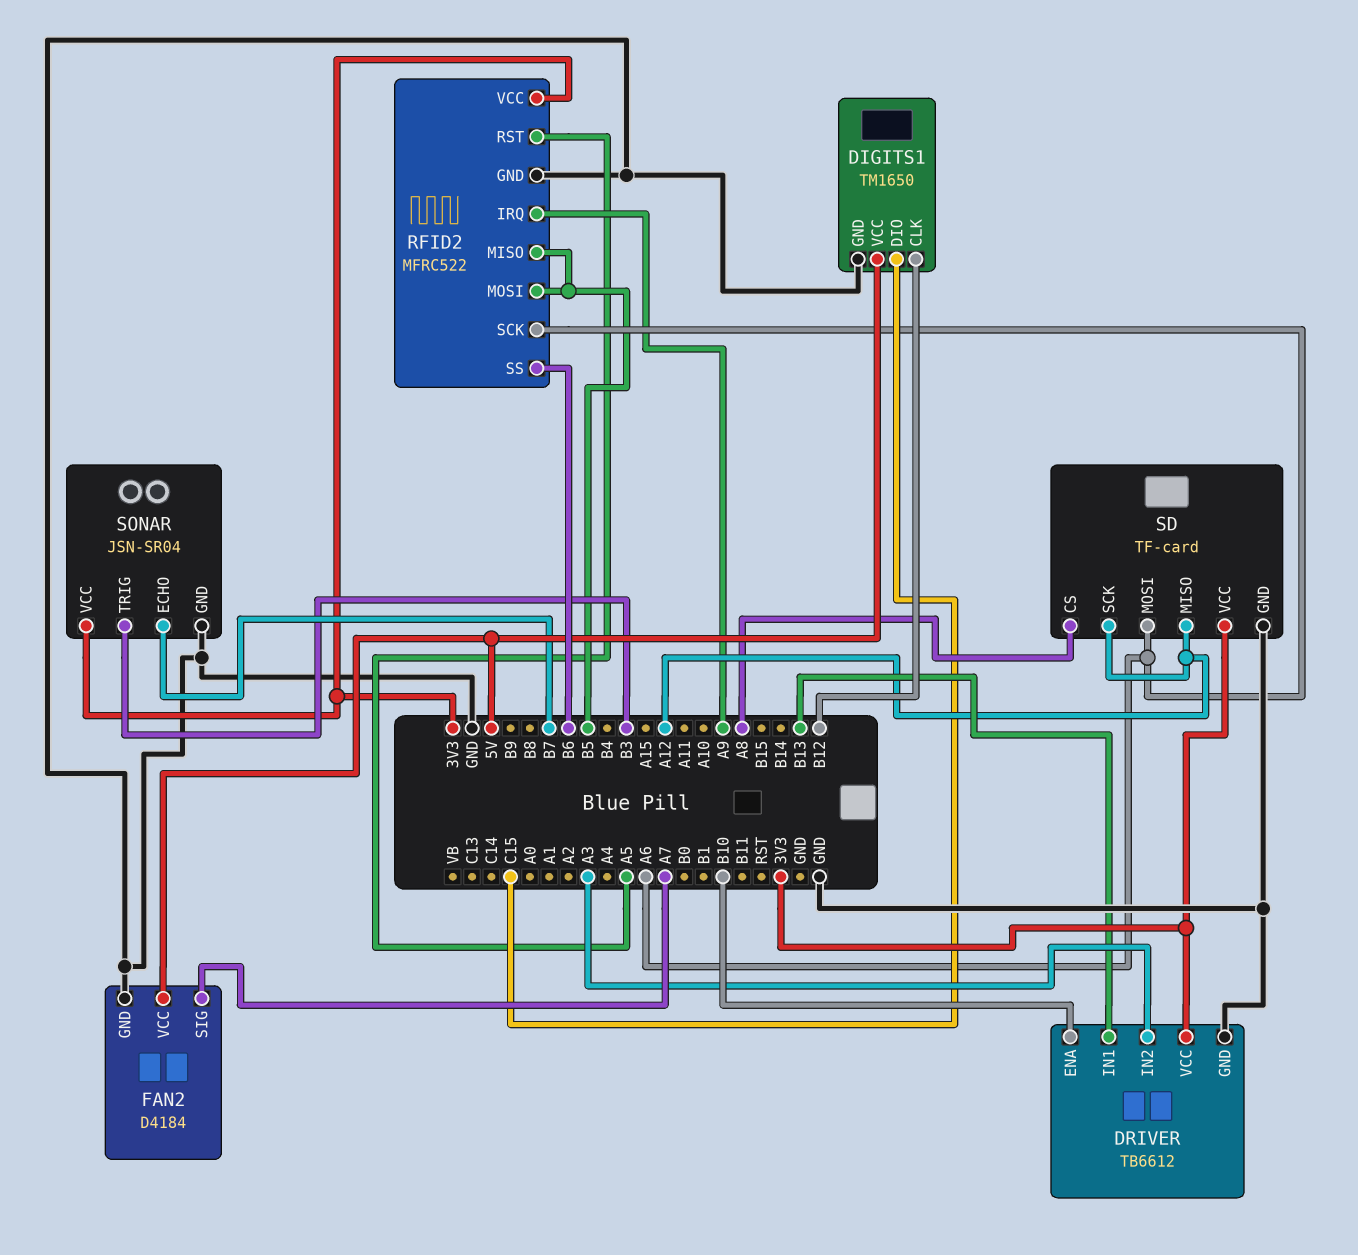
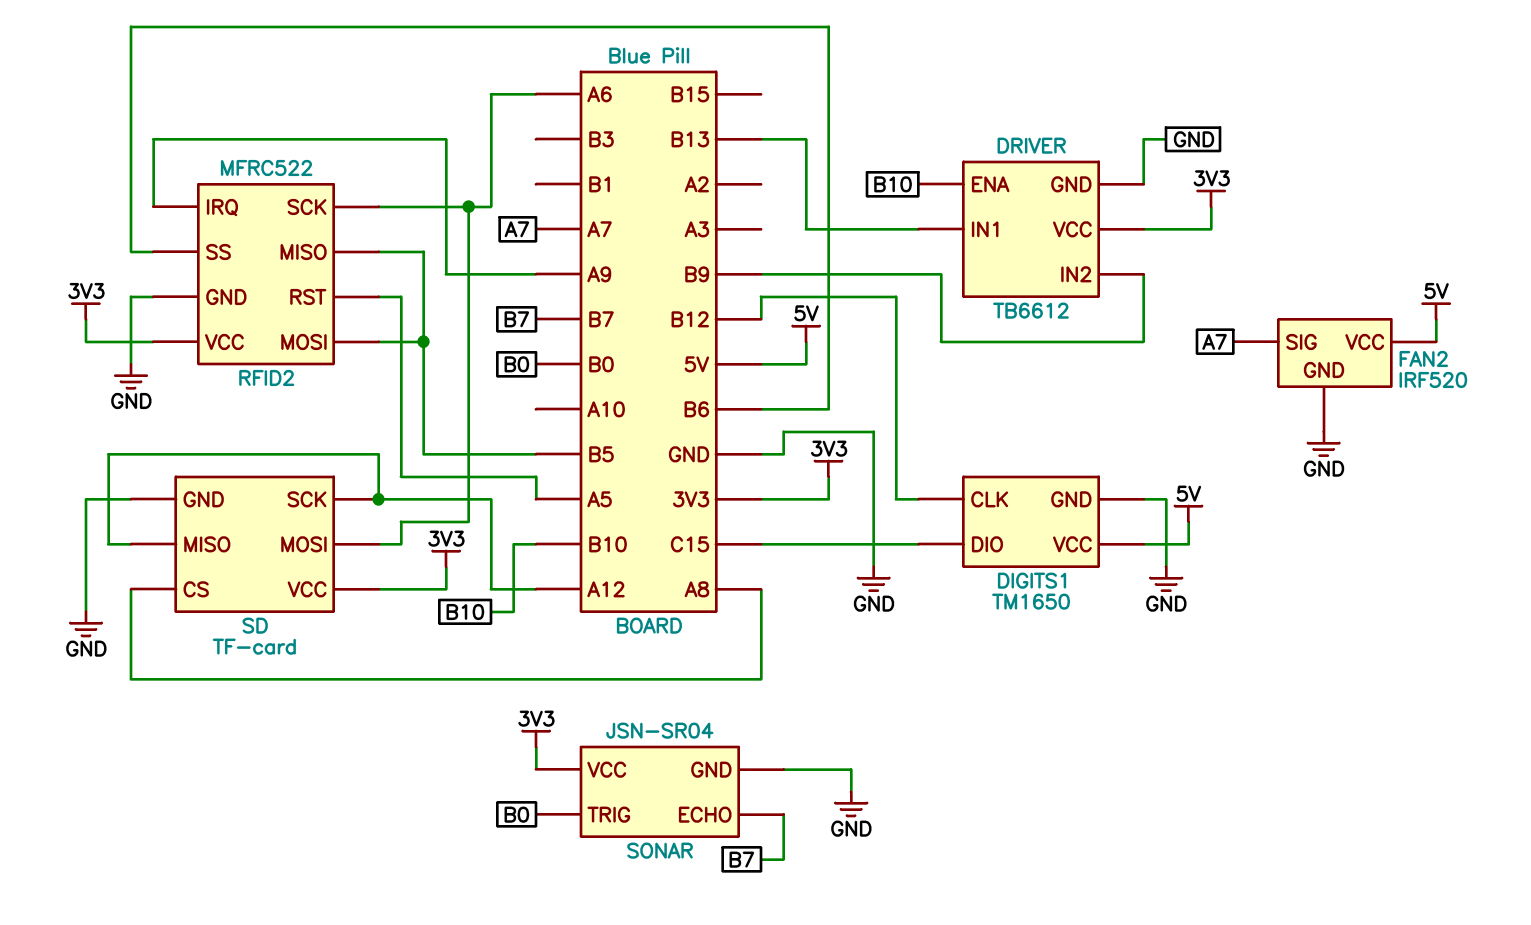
DRIVER pin IN2: A3 -> B9
FAN2: D4184 -> IRF520
SONAR pin TRIG: B3 -> B0

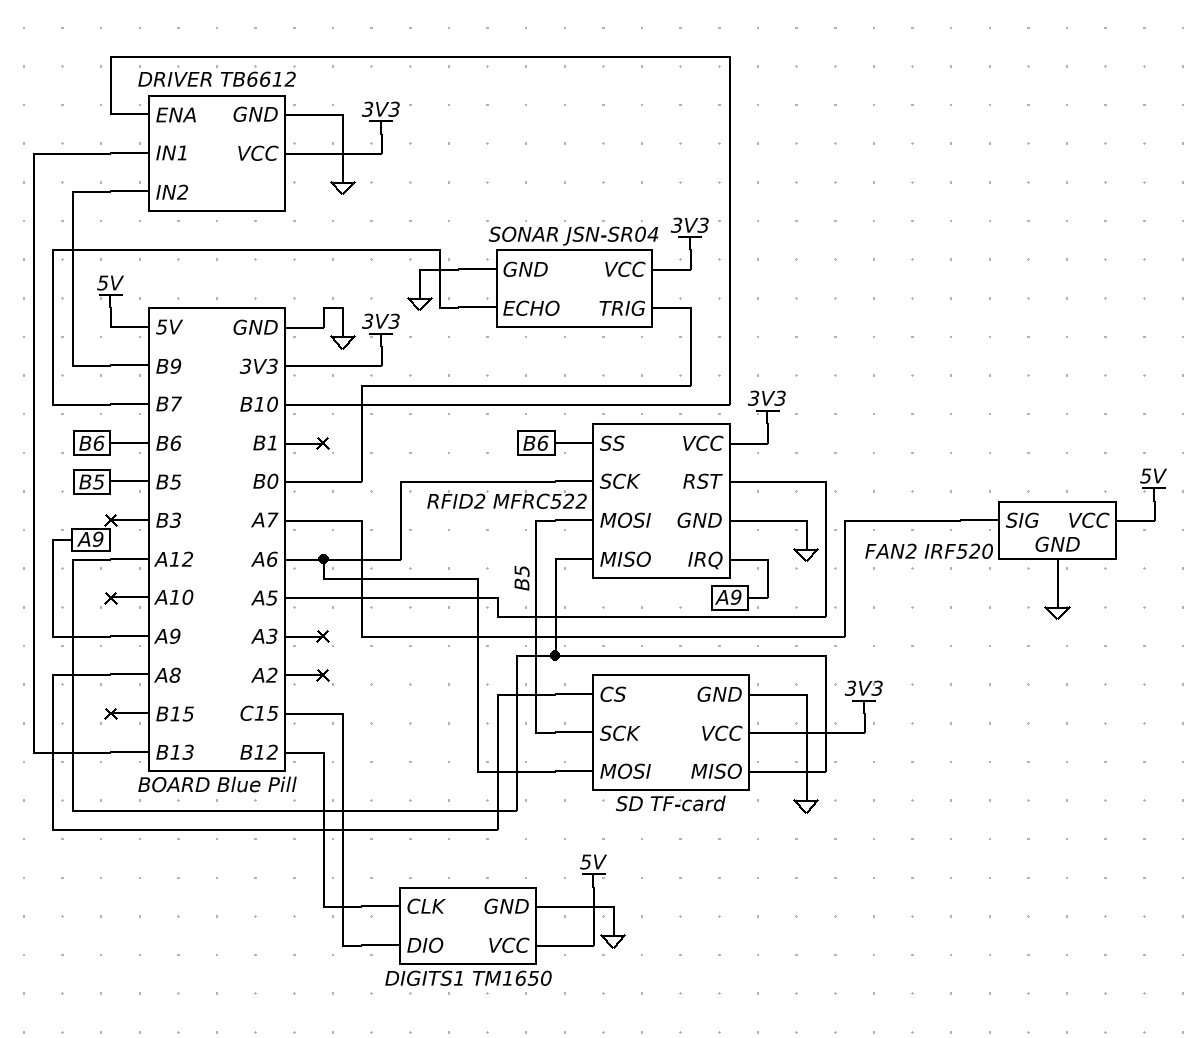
RFID2 pin MISO: B5 -> A12
SD pin SCK: A12 -> B5

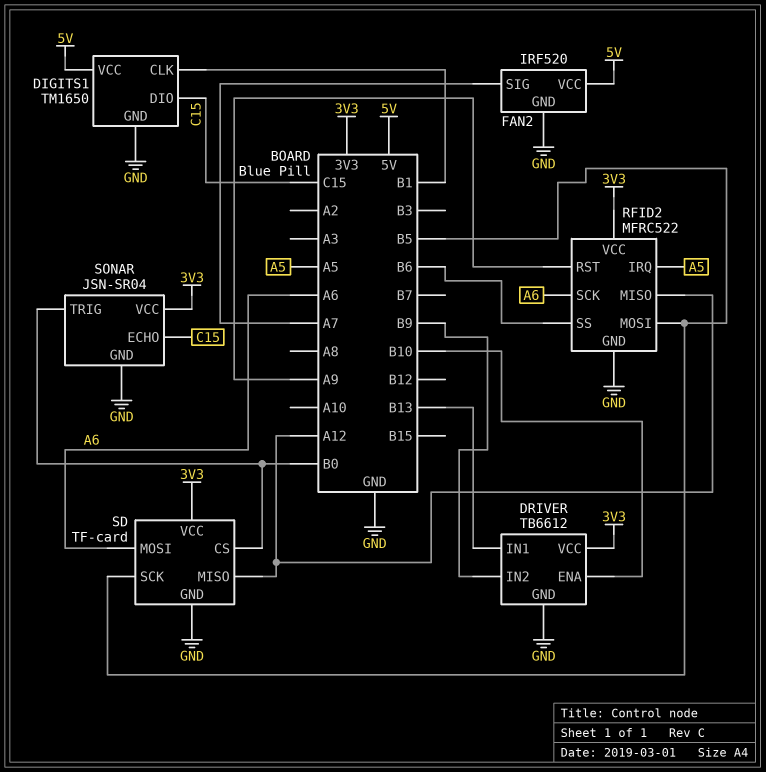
DIGITS1 pin CLK: B12 -> B1
RFID2 pin IRQ: A9 -> A5
RFID2 pin RST: A5 -> A9
SD pin CS: A8 -> B0
SONAR pin ECHO: B7 -> C15

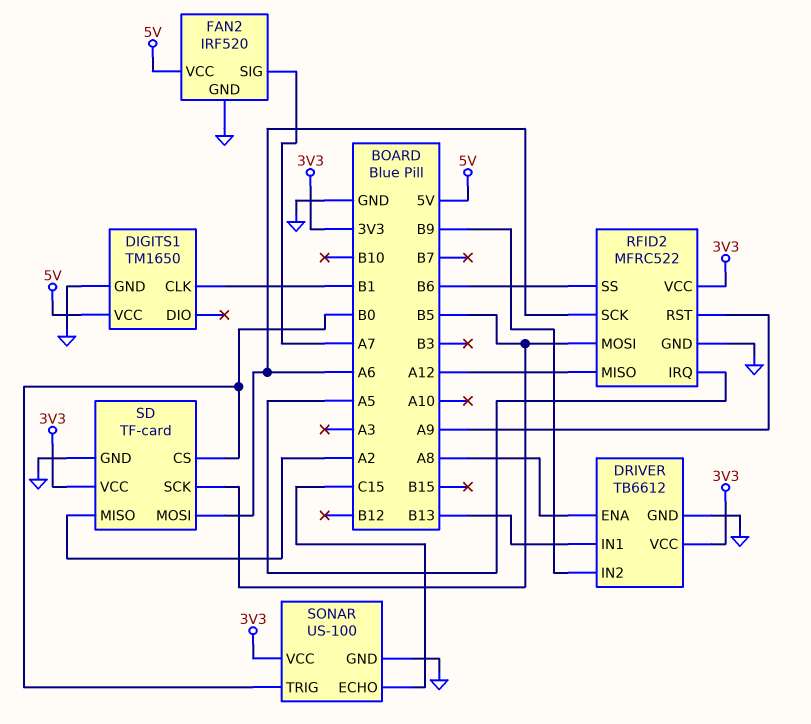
DIGITS1 pin DIO: C15 -> none
DRIVER pin ENA: B10 -> A8
SD pin MISO: A12 -> A2
SONAR: JSN-SR04 -> US-100

